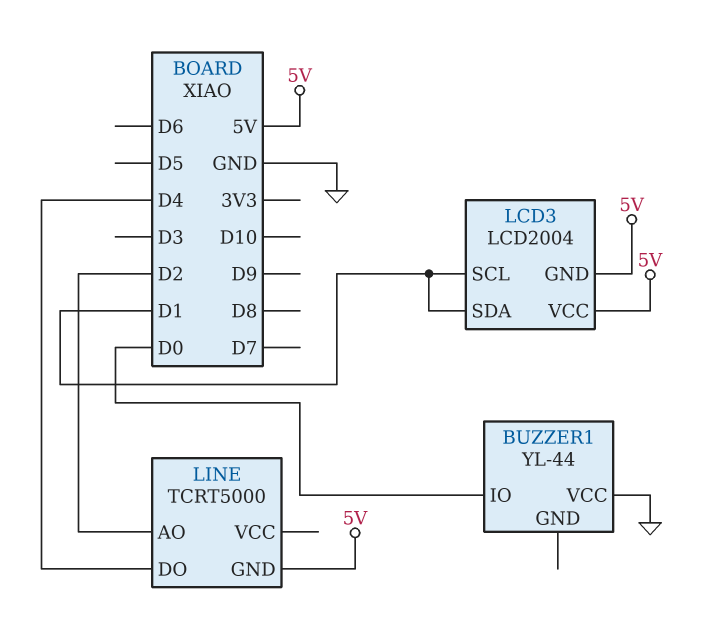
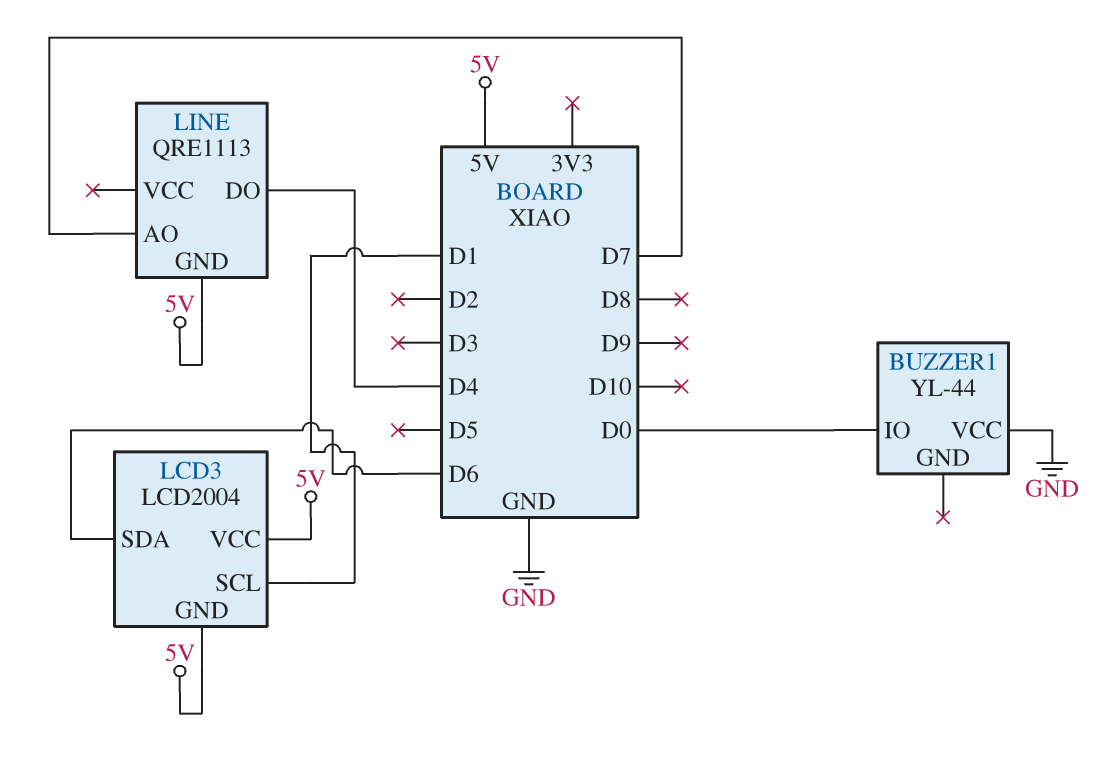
LCD3 pin SDA: D1 -> D6
LINE: TCRT5000 -> QRE1113
LINE pin AO: D2 -> D7

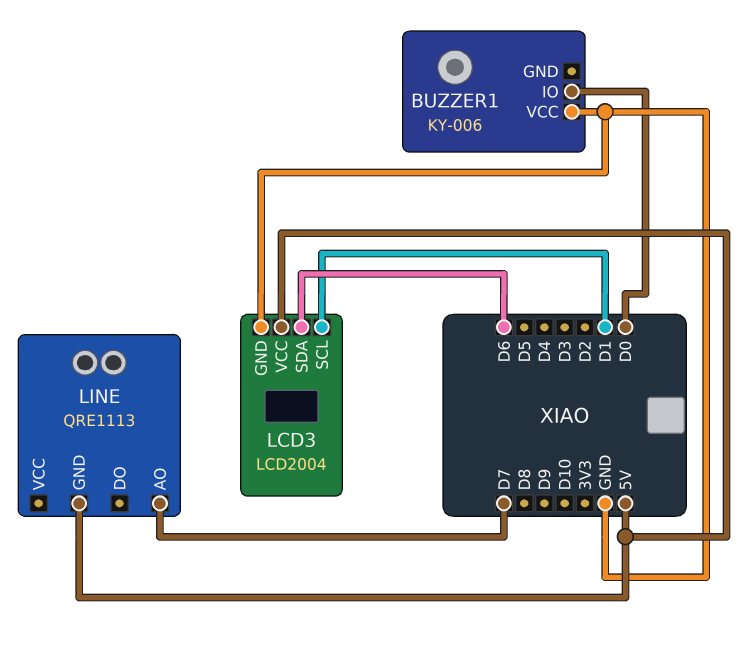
BUZZER1: YL-44 -> KY-006
LCD3 pin GND: 5V -> GND
LINE pin DO: D4 -> none

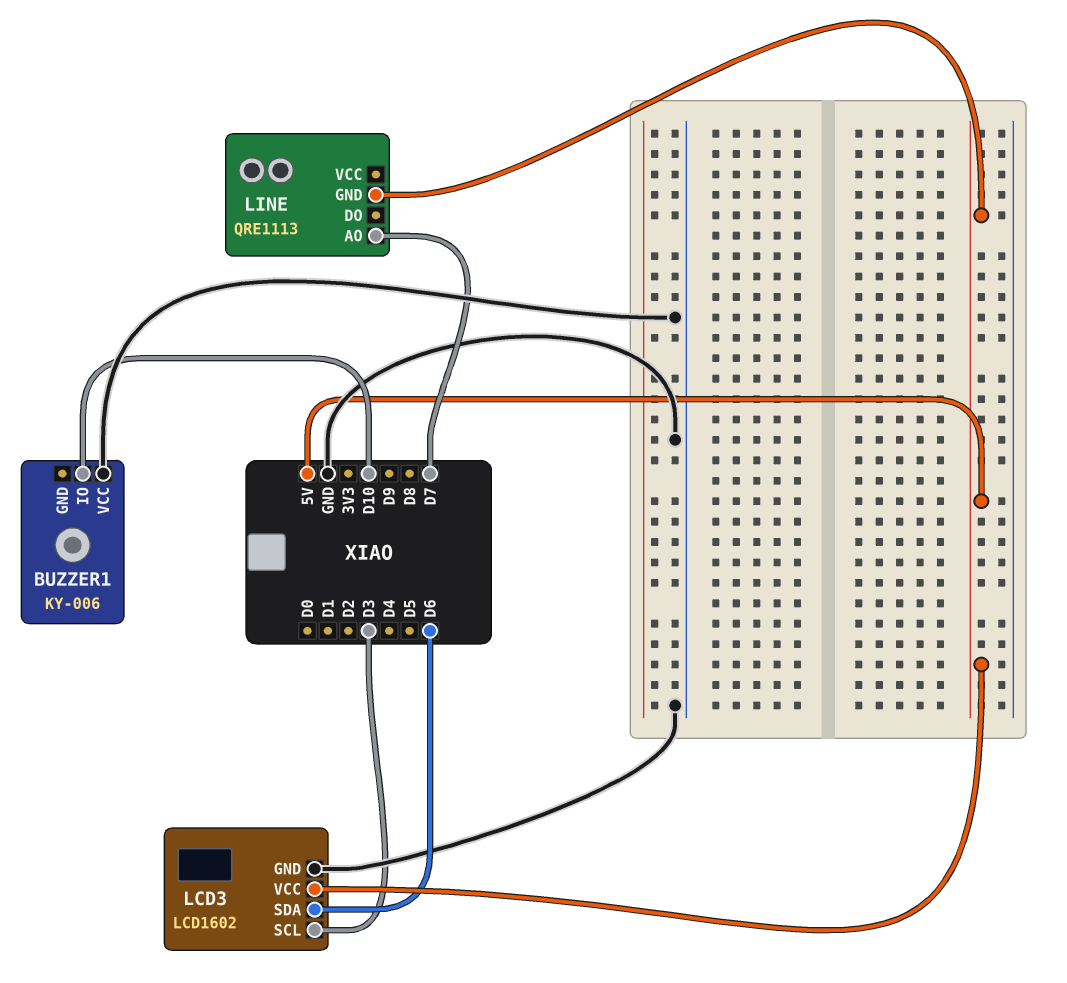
BUZZER1 pin IO: D0 -> D10
LCD3: LCD2004 -> LCD1602
LCD3 pin SCL: D1 -> D3

